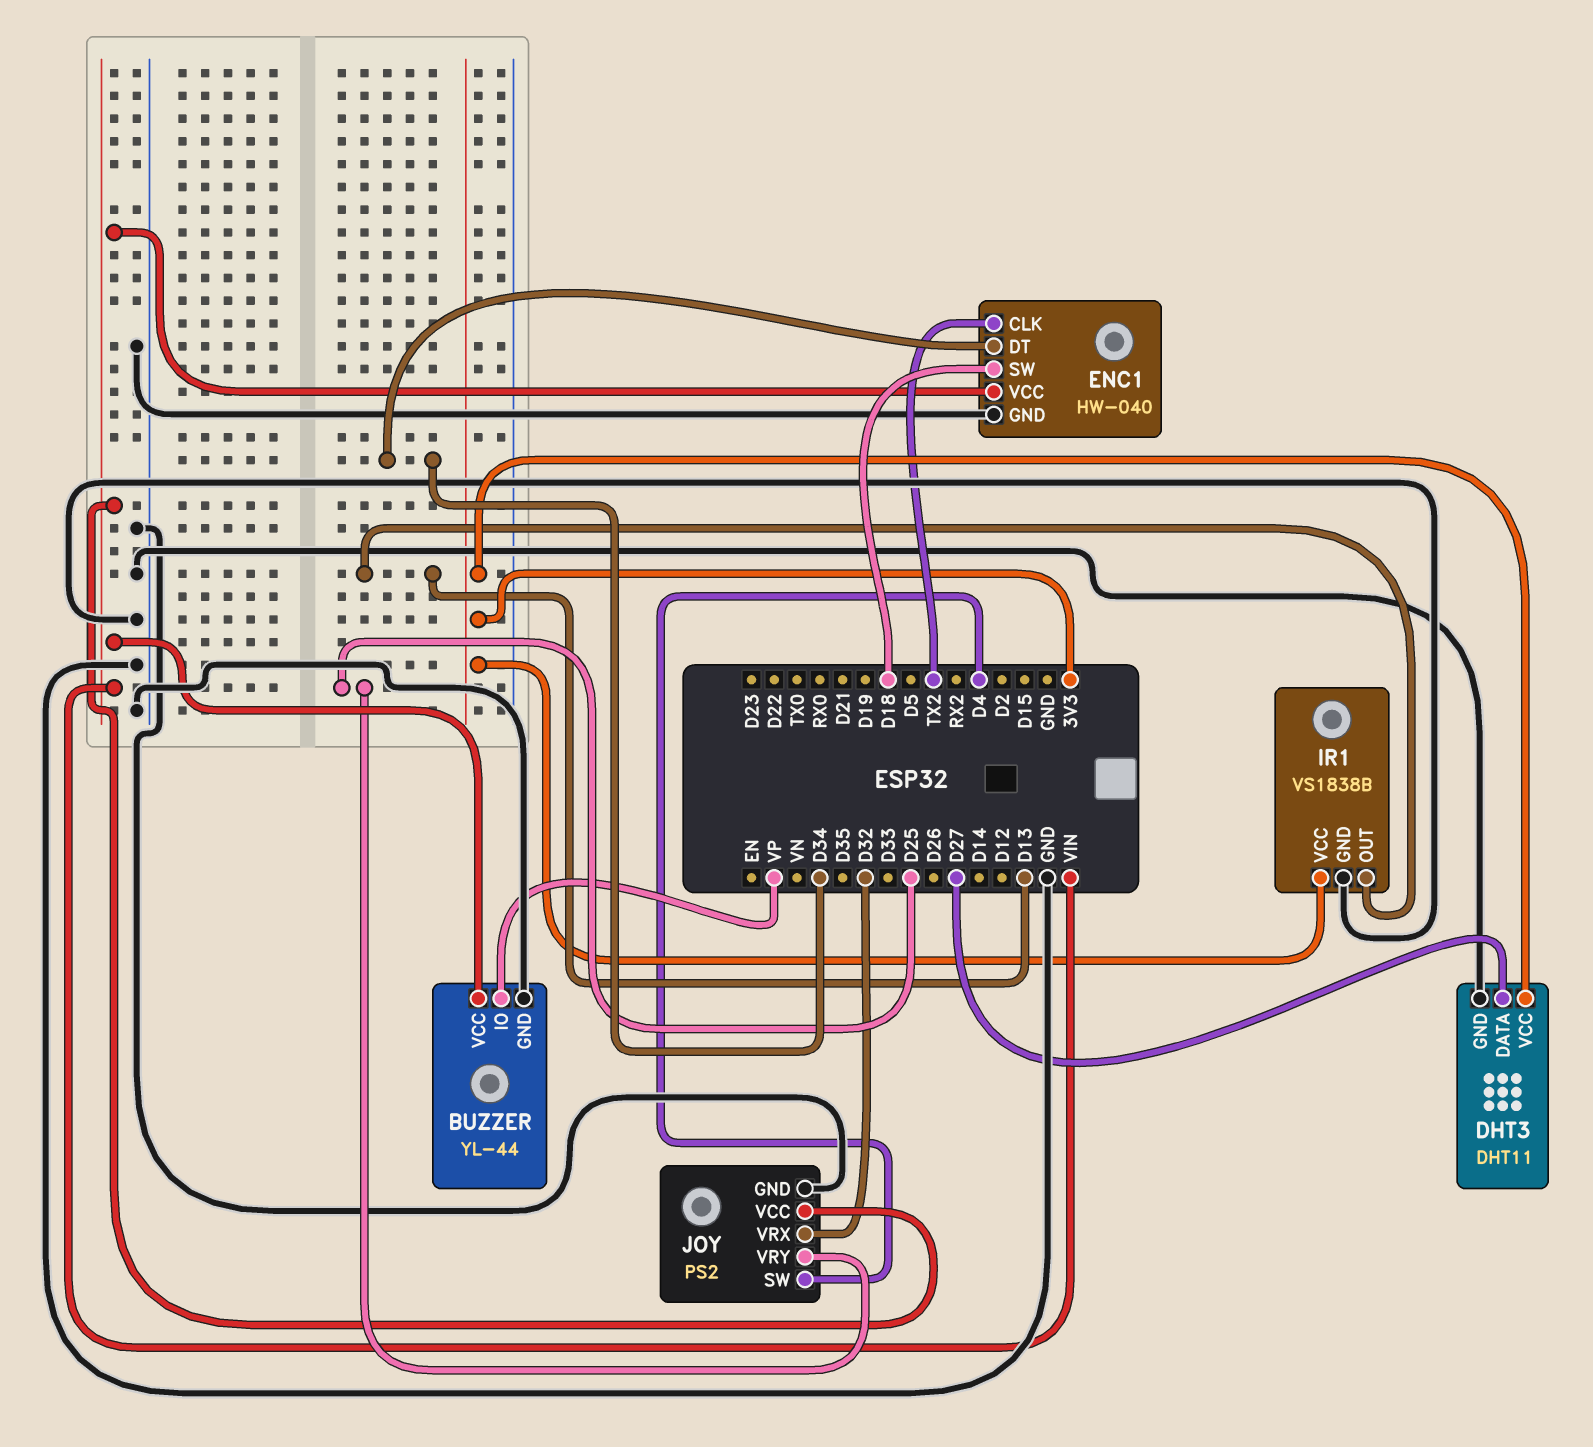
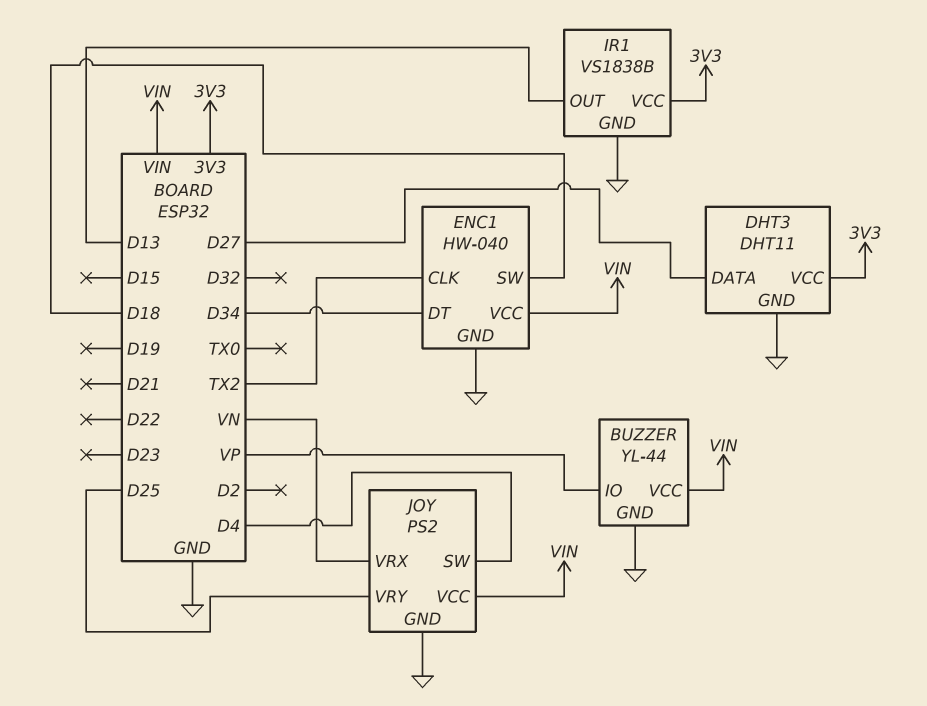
JOY pin VRX: D32 -> VN

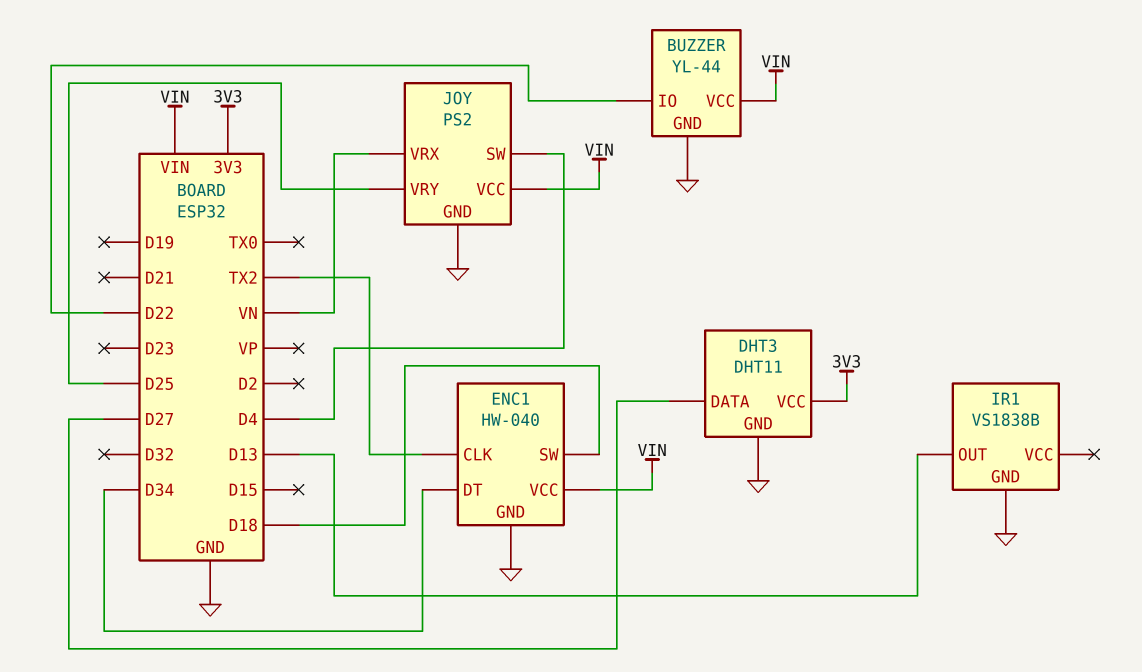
BUZZER pin IO: VP -> D22
IR1 pin VCC: 3V3 -> none

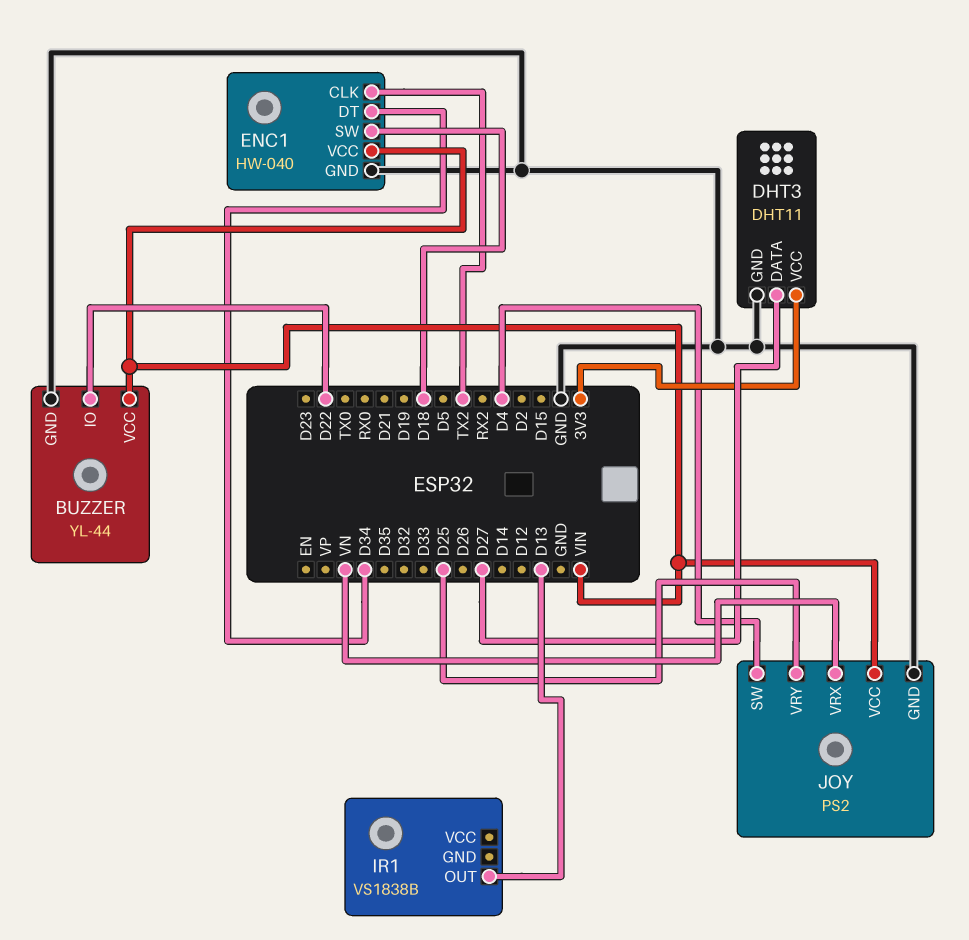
IR1 pin GND: GND -> none

